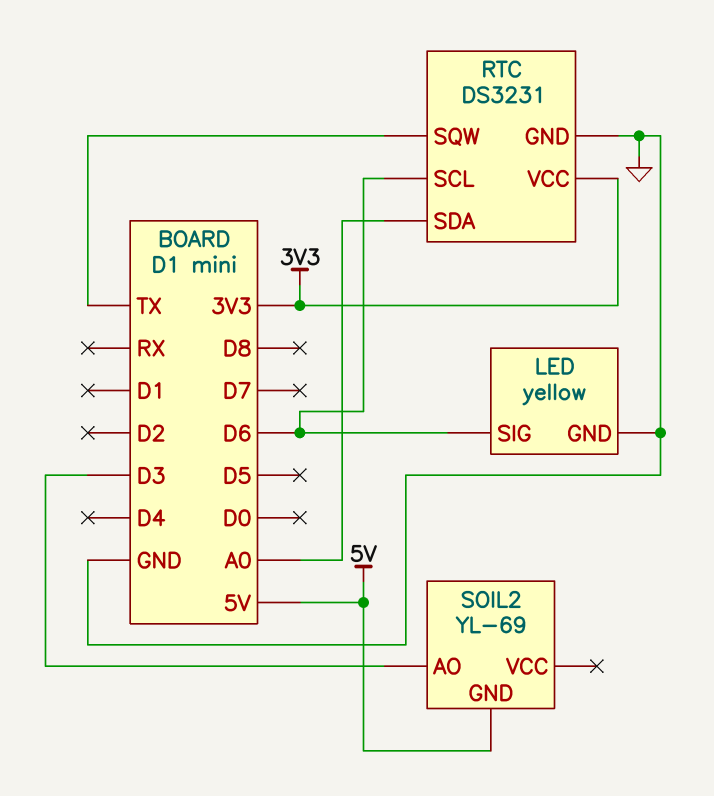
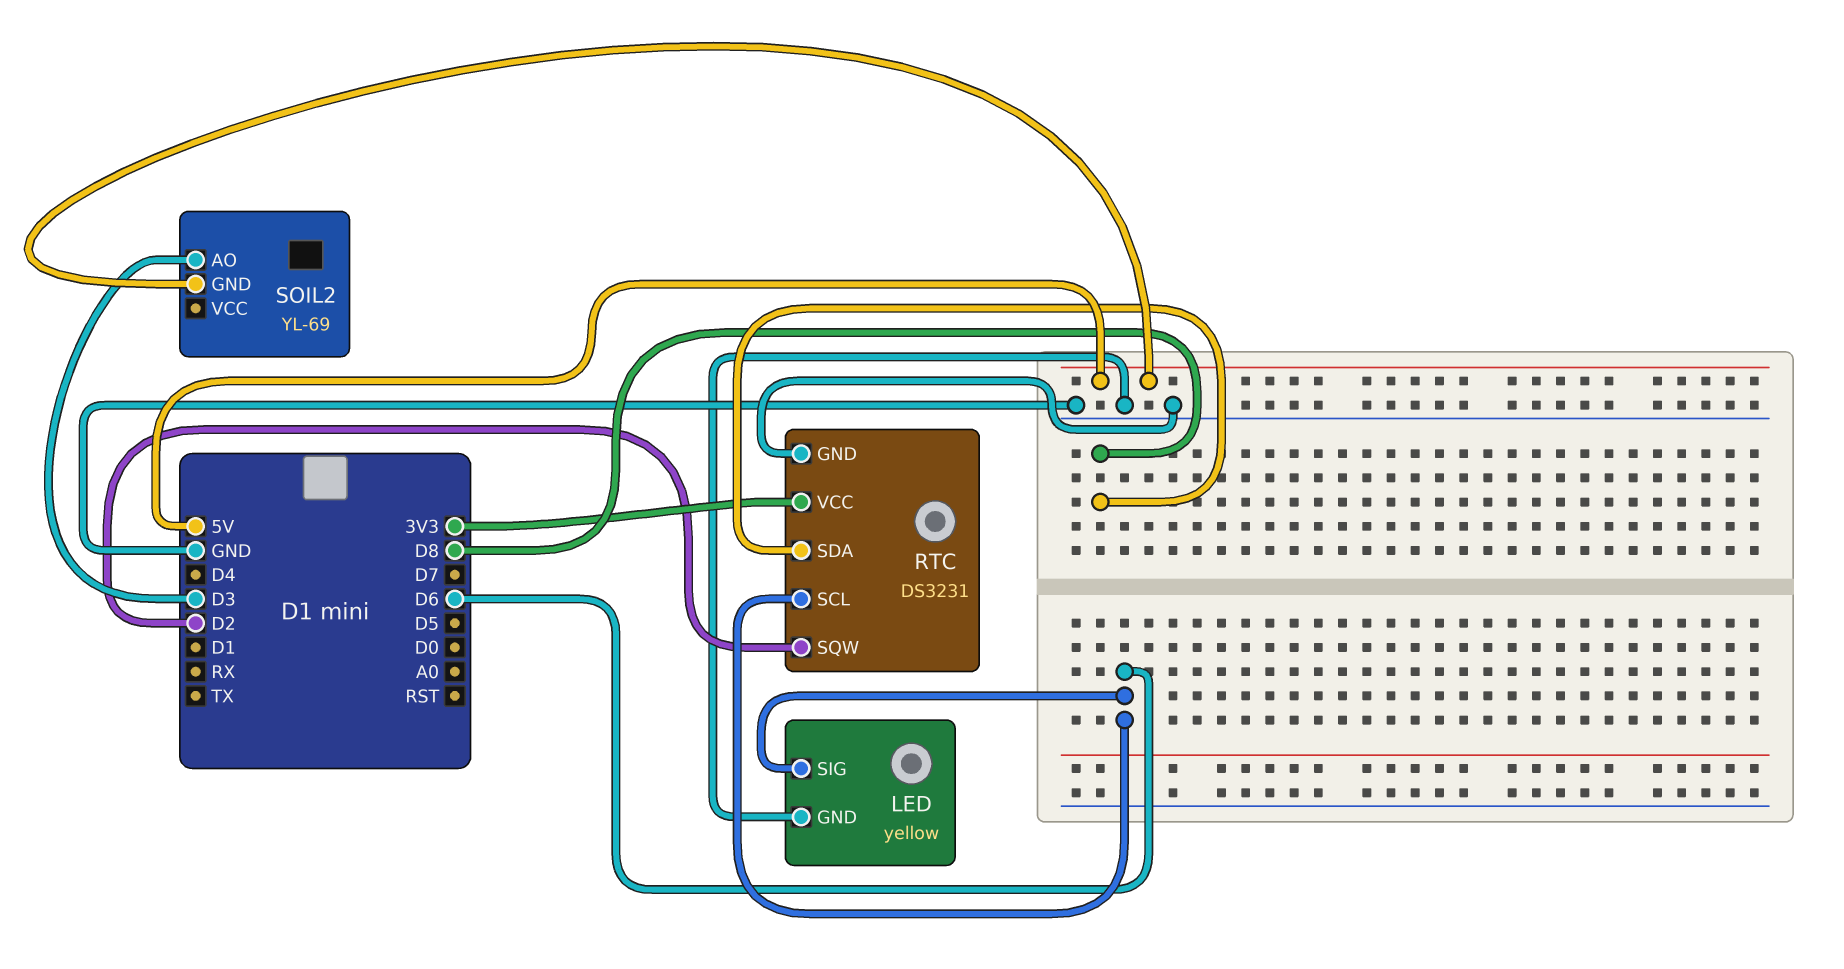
RTC pin SDA: A0 -> D8
RTC pin SQW: TX -> D2

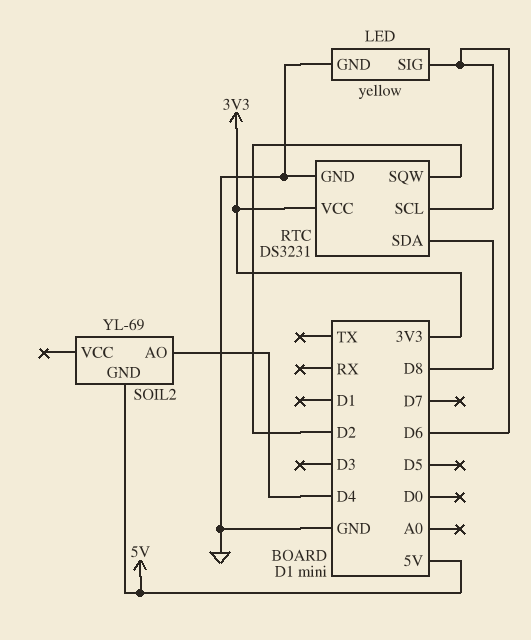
SOIL2 pin AO: D3 -> D4

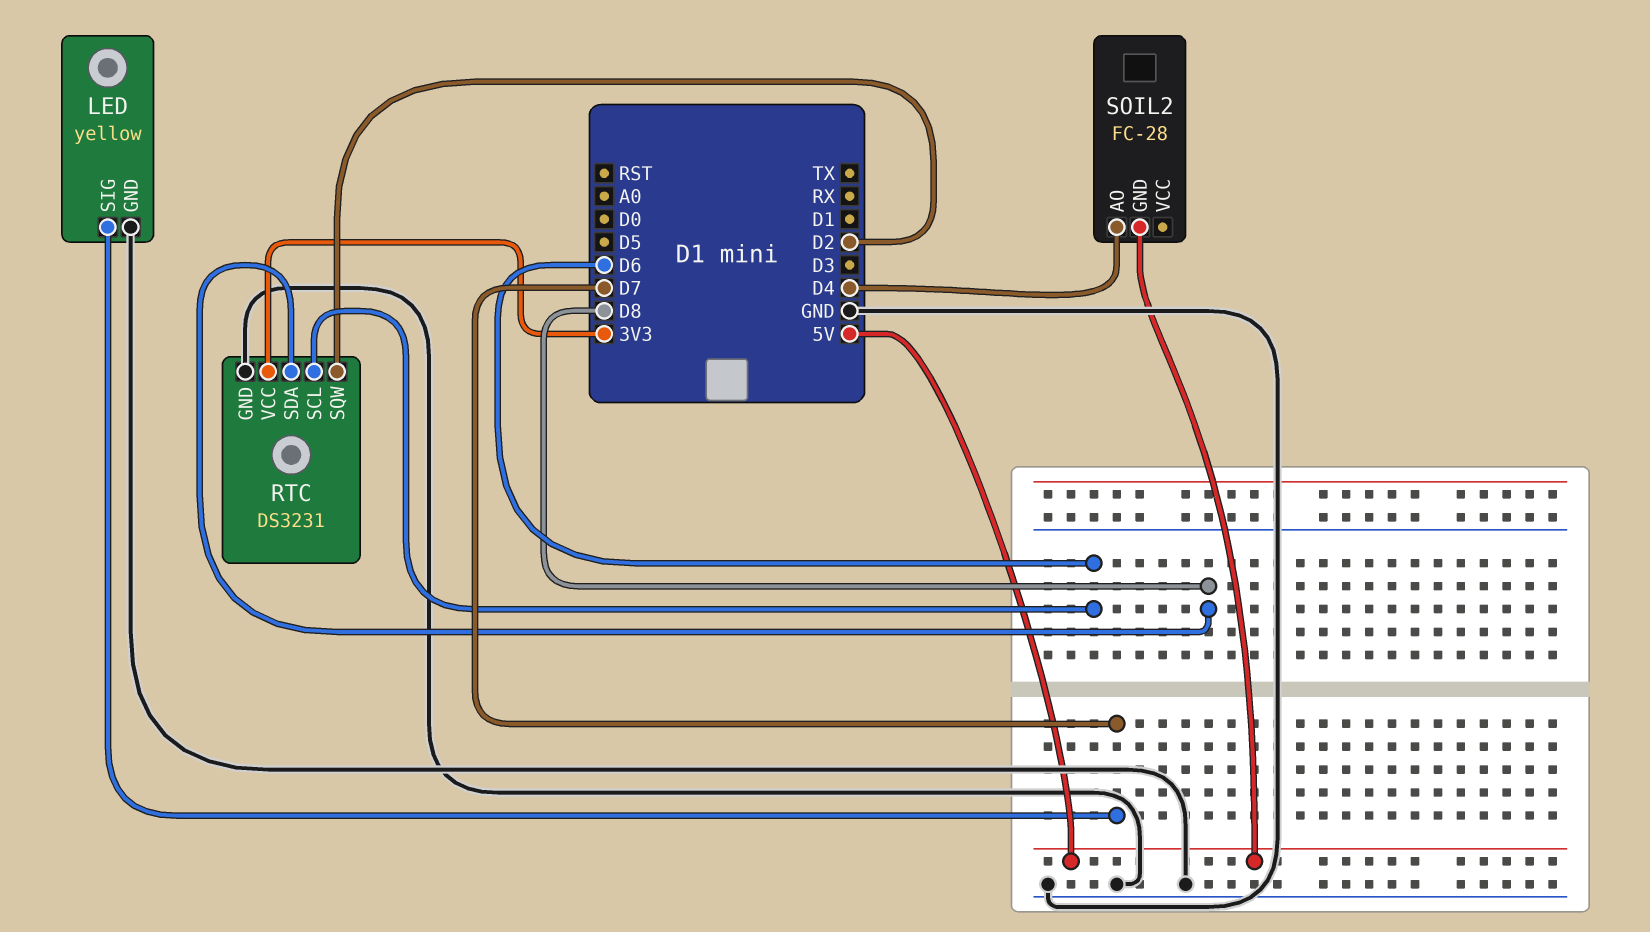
LED pin SIG: D6 -> D7
SOIL2: YL-69 -> FC-28

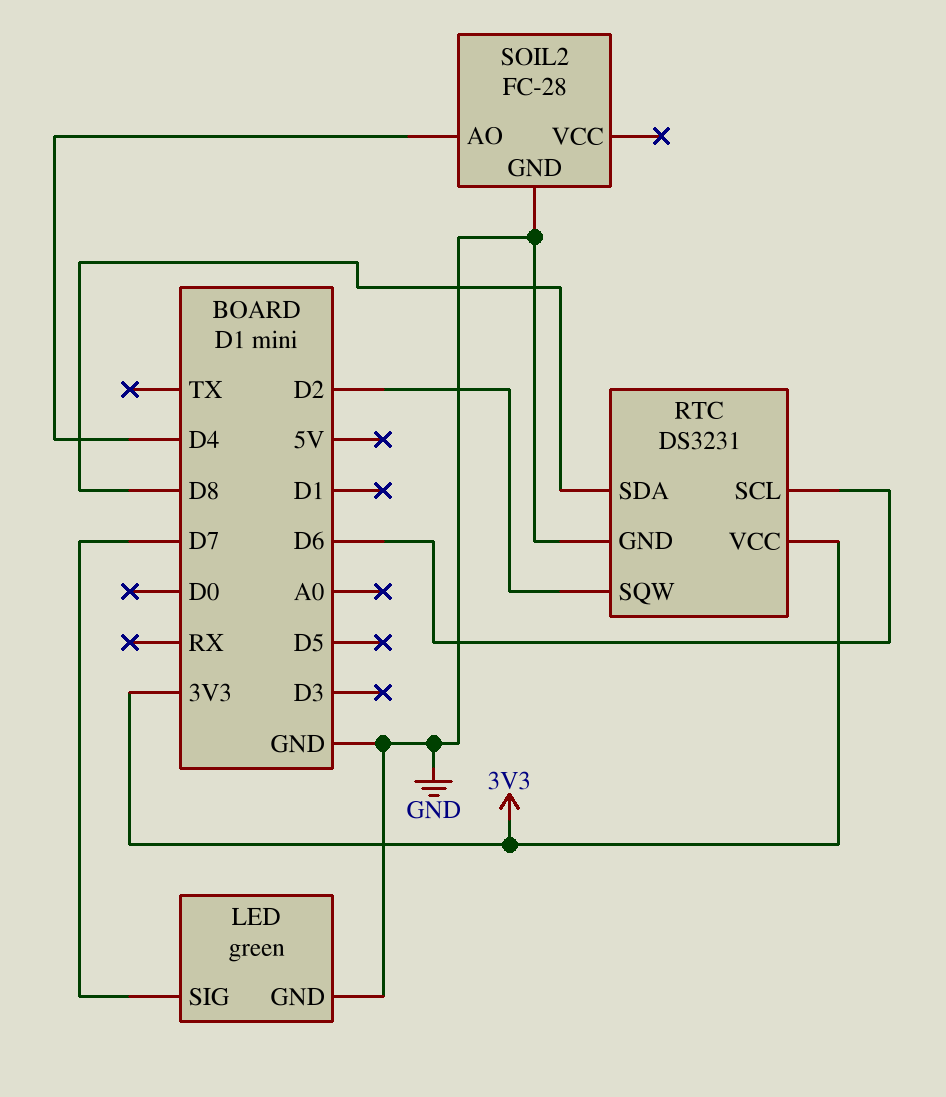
LED: yellow -> green
SOIL2 pin GND: 5V -> GND

